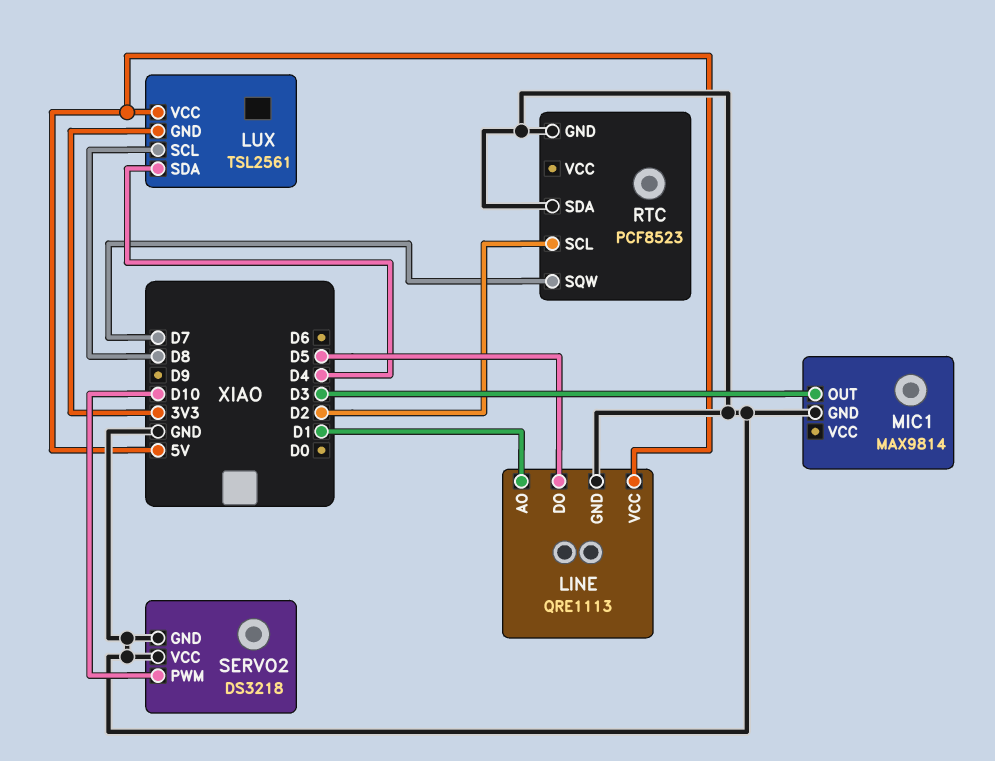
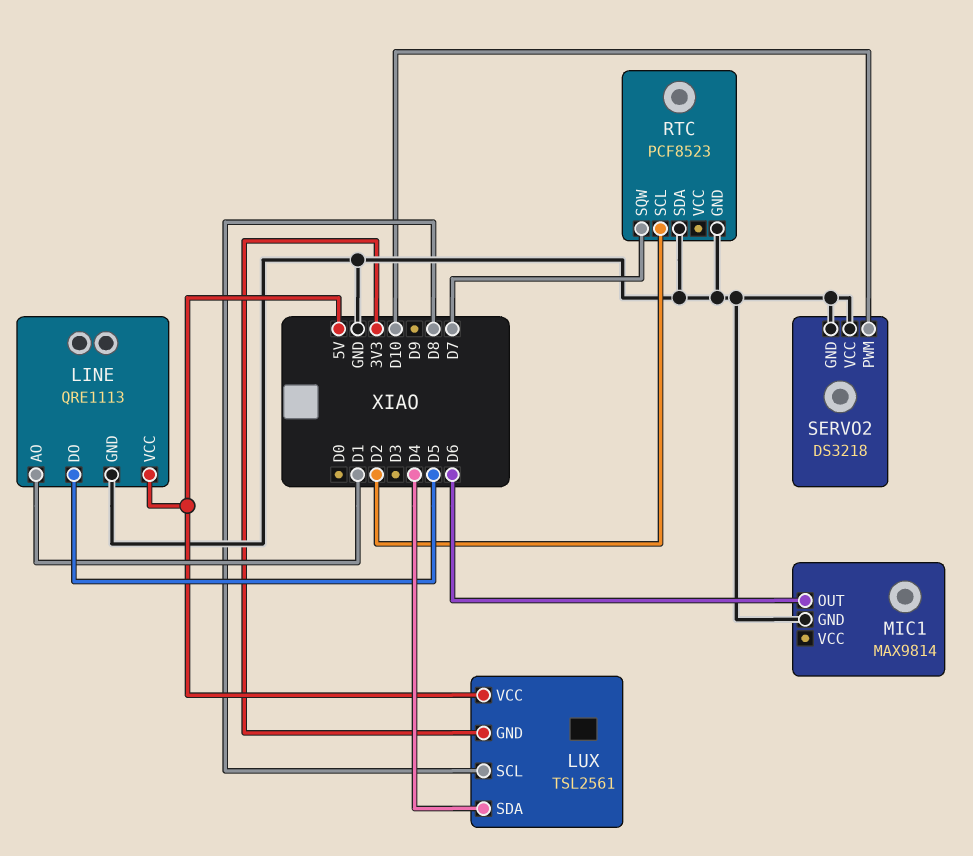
MIC1 pin OUT: D3 -> D6

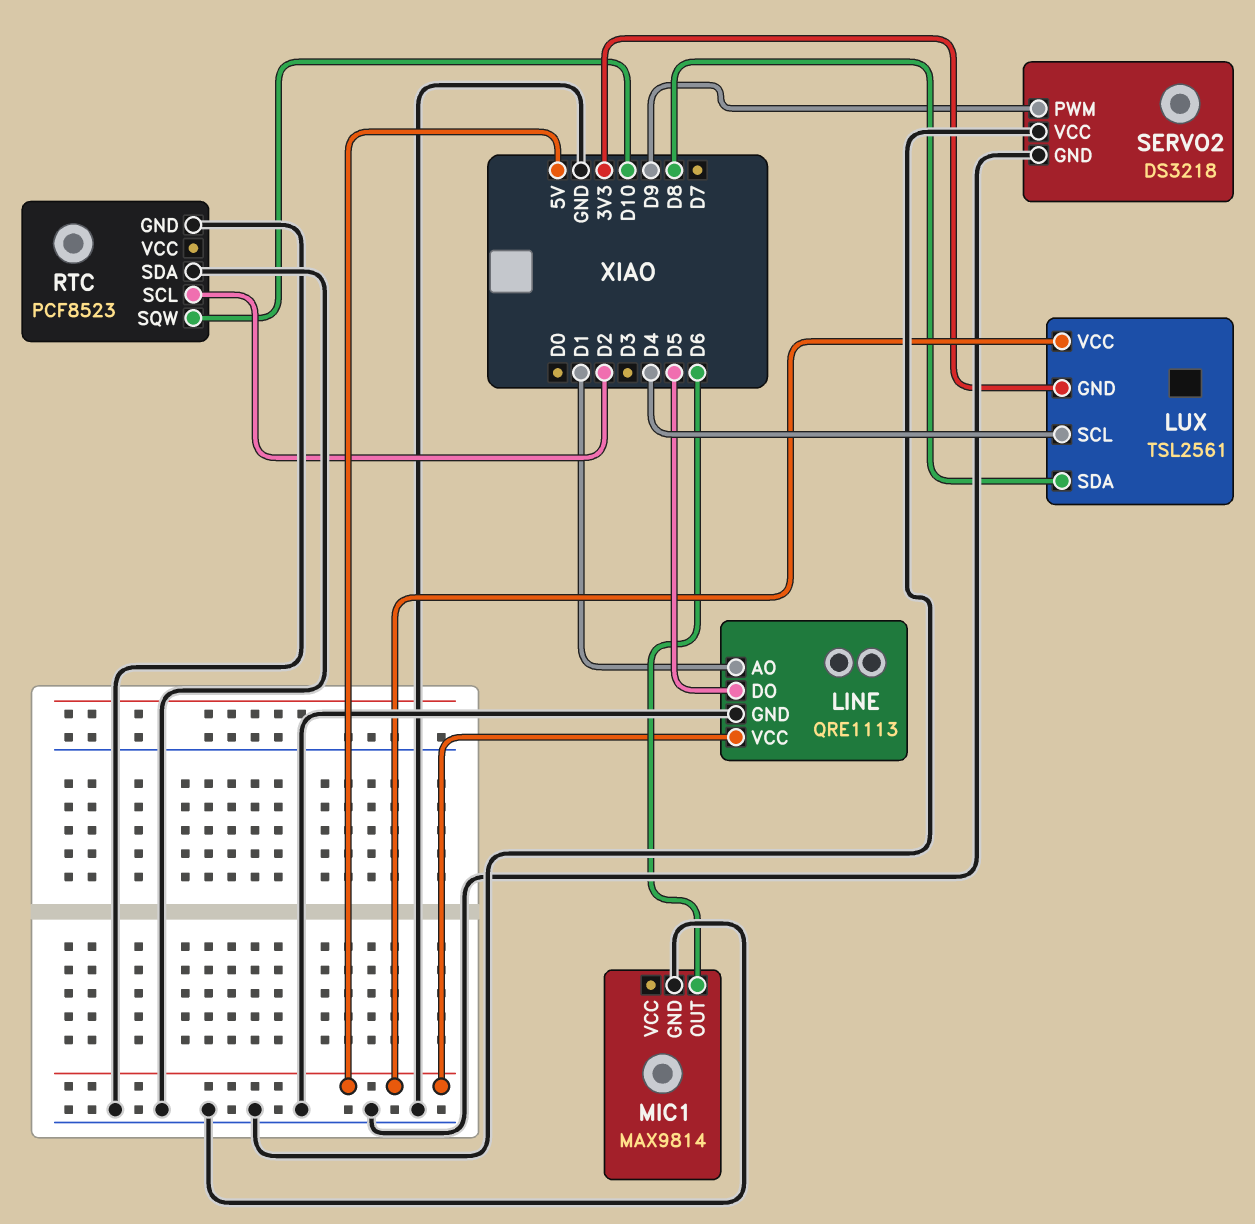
LUX pin SCL: D8 -> D4
LUX pin SDA: D4 -> D8
RTC pin SQW: D7 -> D10
SERVO2 pin PWM: D10 -> D9

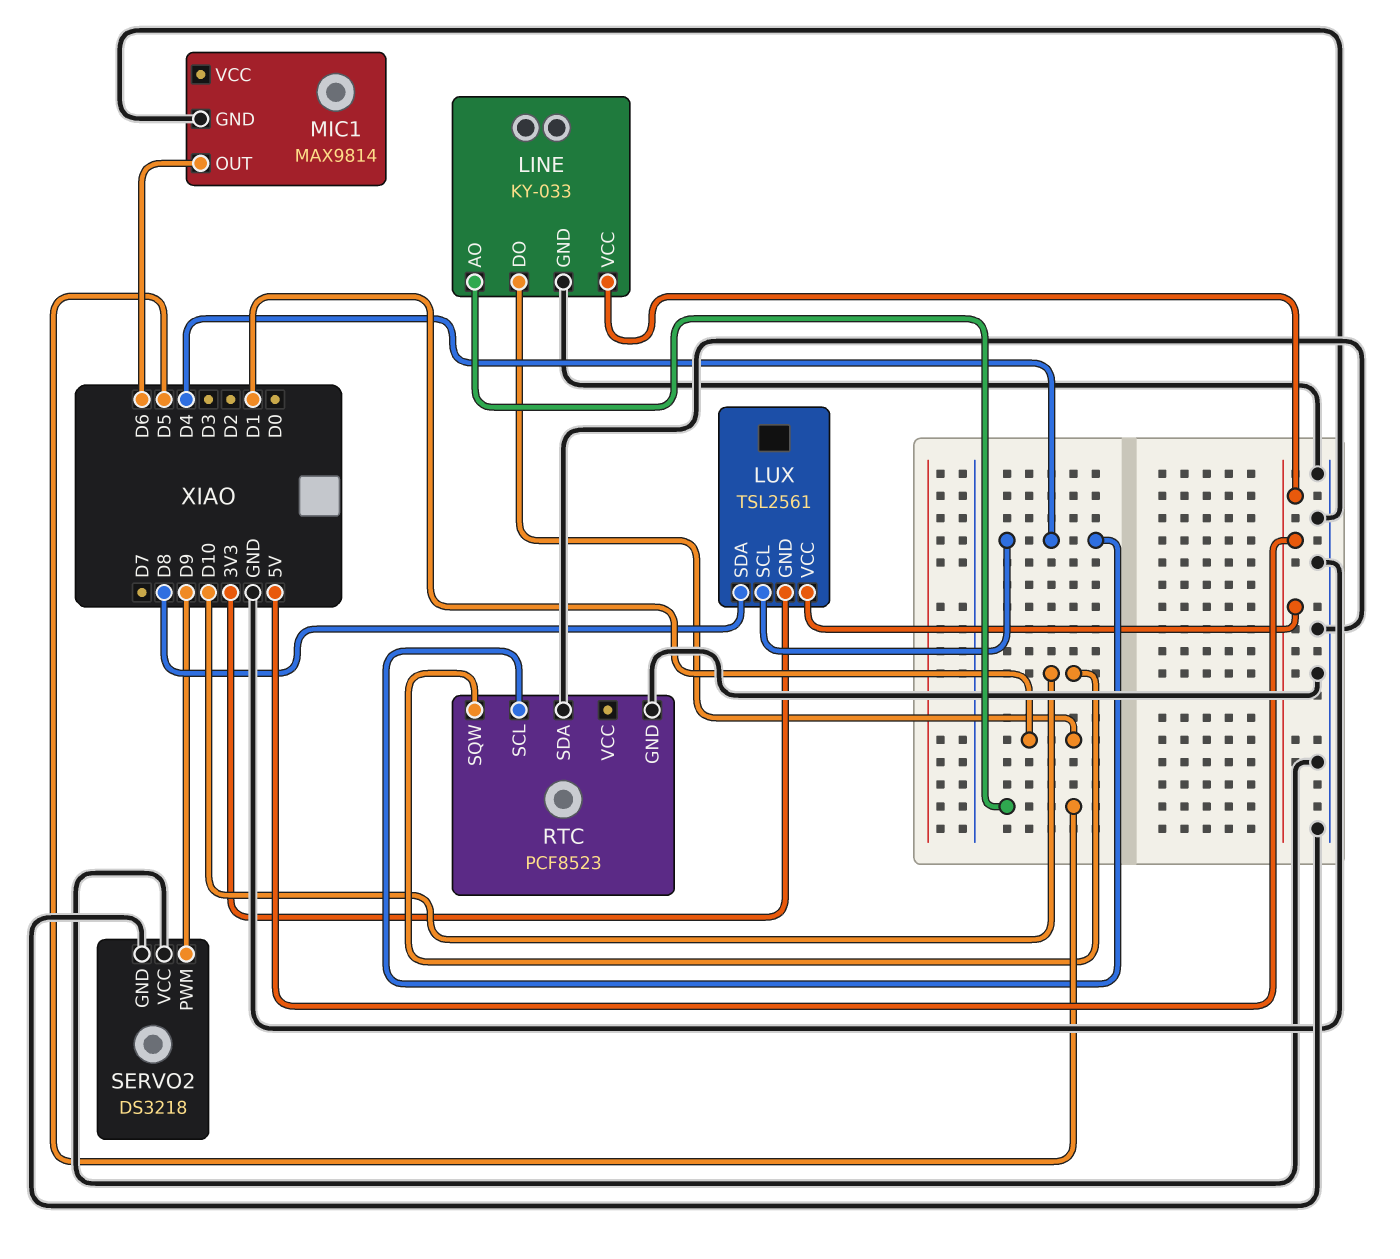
LINE: QRE1113 -> KY-033
LINE pin AO: D1 -> D5
LINE pin DO: D5 -> D1
RTC pin SCL: D2 -> D4

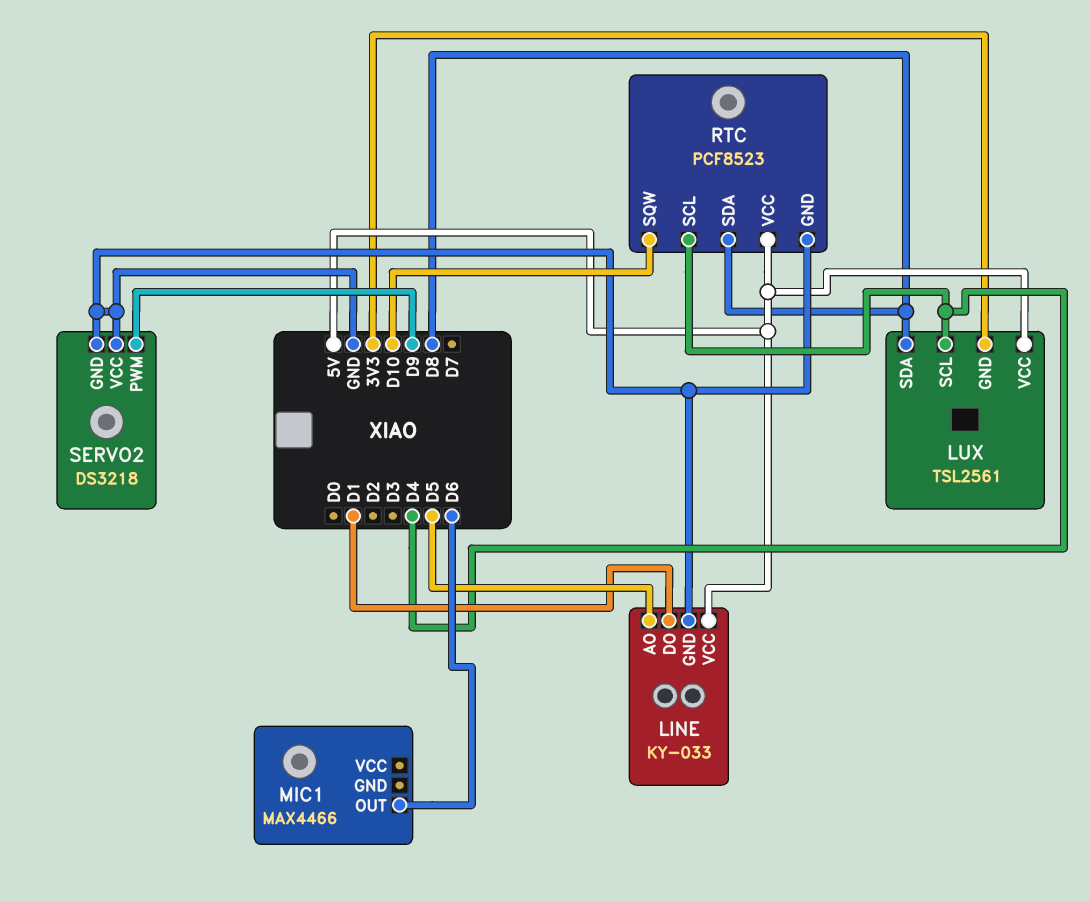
MIC1: MAX9814 -> MAX4466
MIC1 pin GND: GND -> none
RTC pin SDA: GND -> D8
RTC pin VCC: none -> 5V

